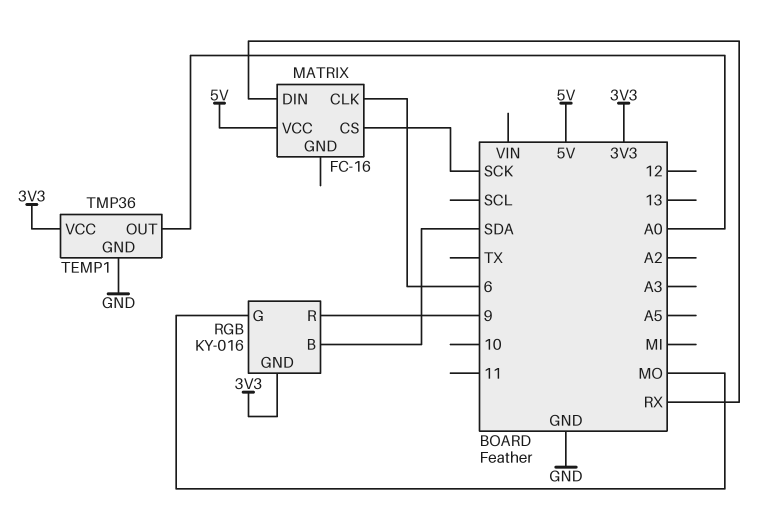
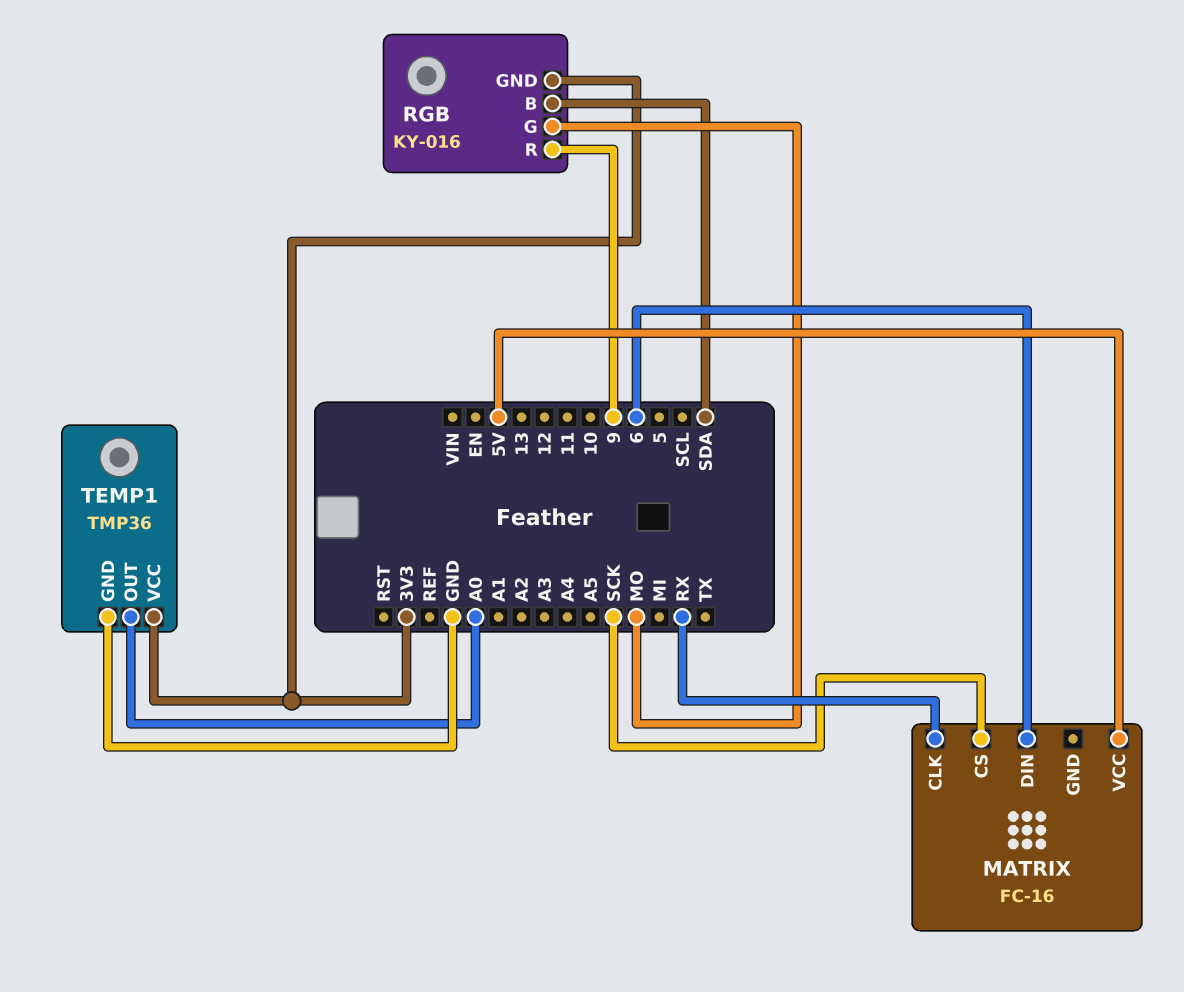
MATRIX pin CLK: 6 -> RX
MATRIX pin DIN: RX -> 6

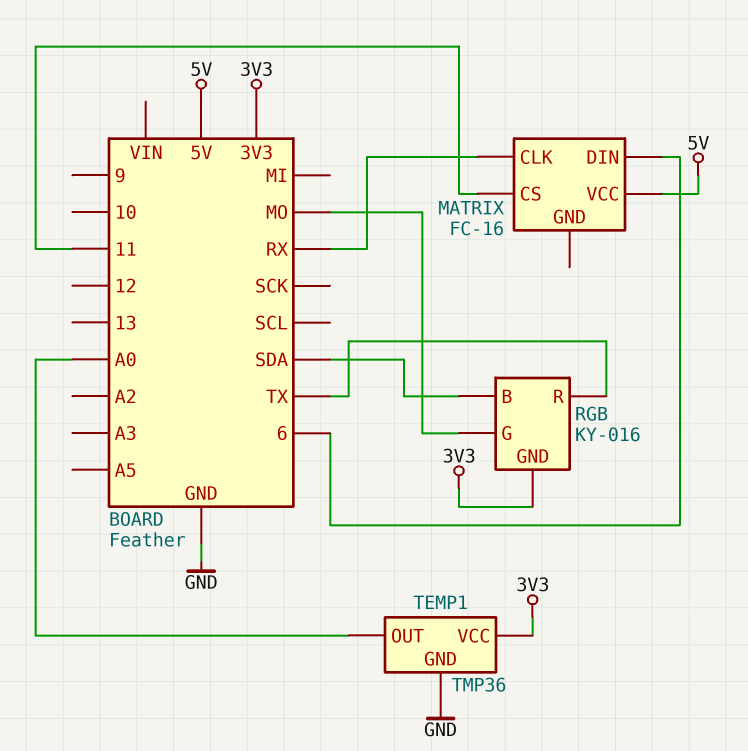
MATRIX pin CS: SCK -> 11
RGB pin R: 9 -> TX

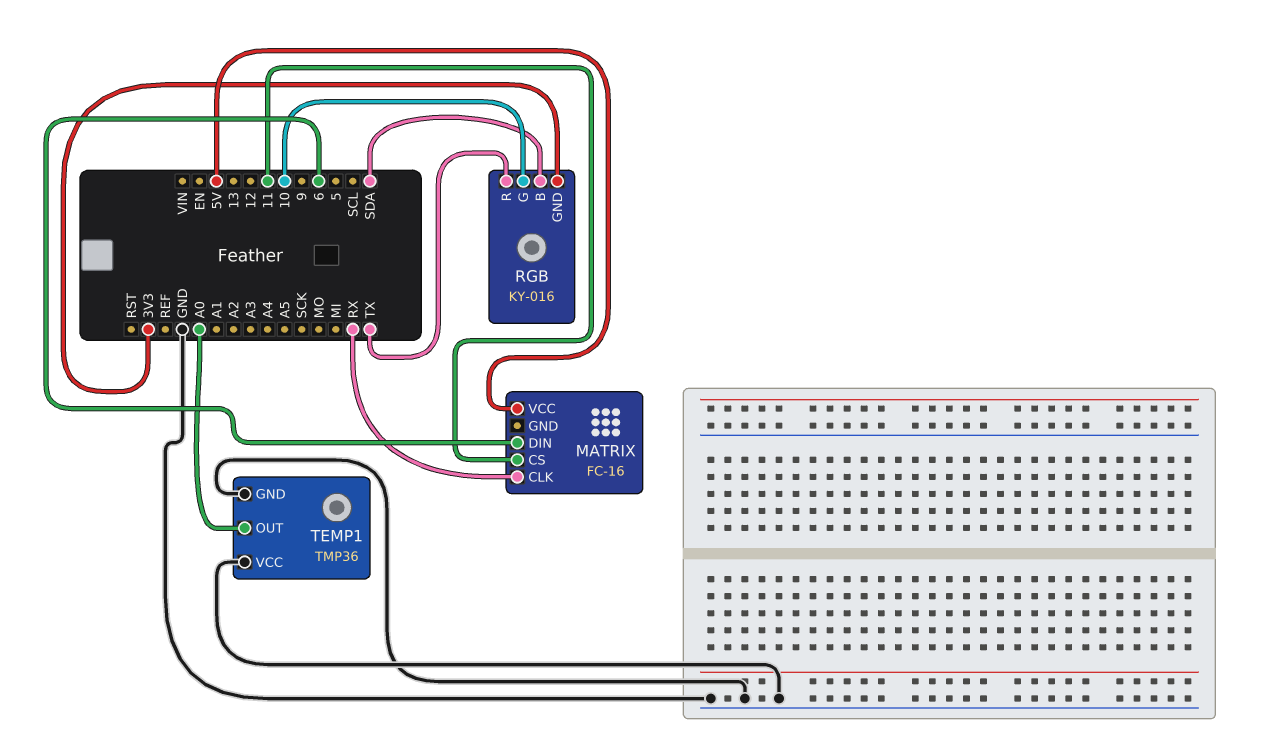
RGB pin G: MO -> 10
TEMP1 pin VCC: 3V3 -> GND

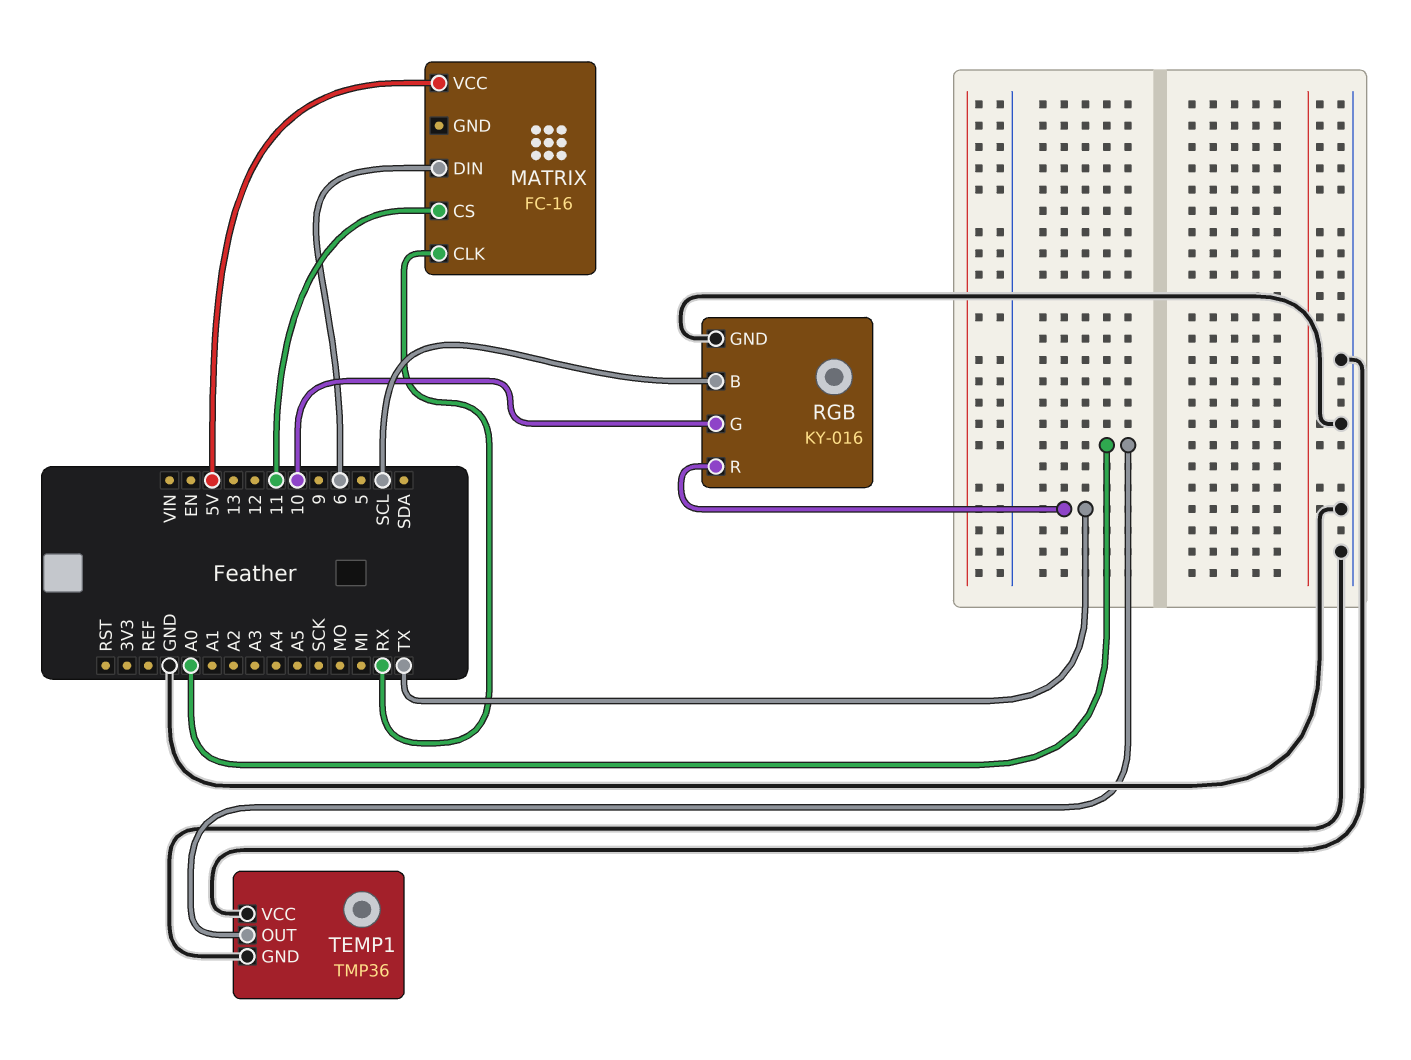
RGB pin B: SDA -> SCL
RGB pin GND: 3V3 -> GND

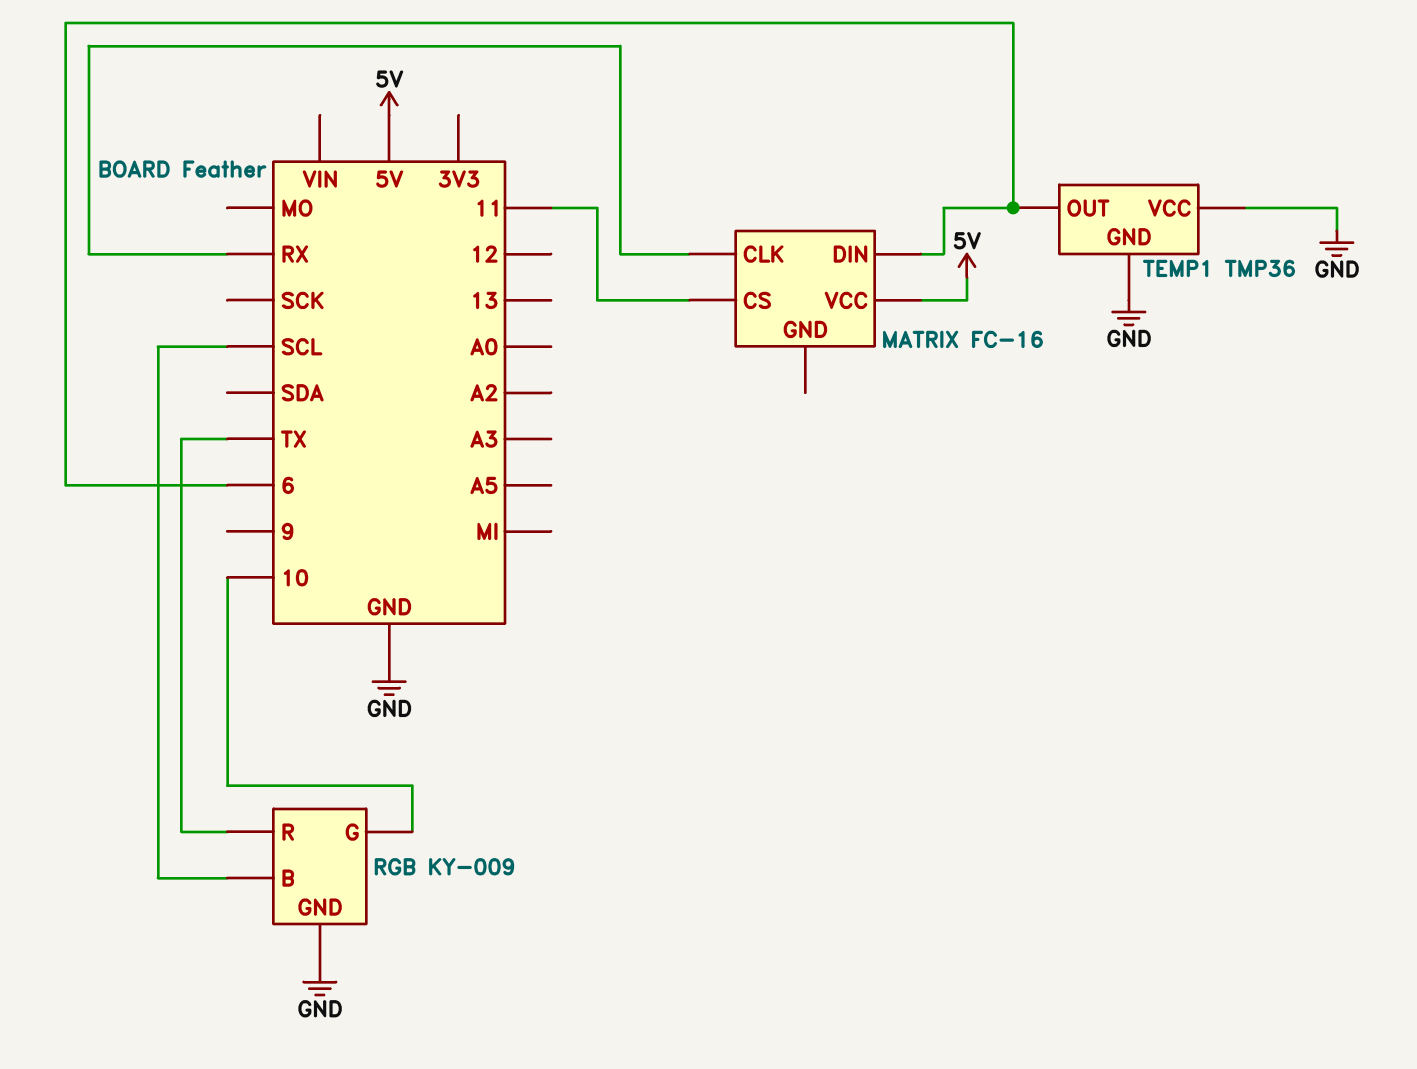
RGB: KY-016 -> KY-009
TEMP1 pin OUT: A0 -> 6

